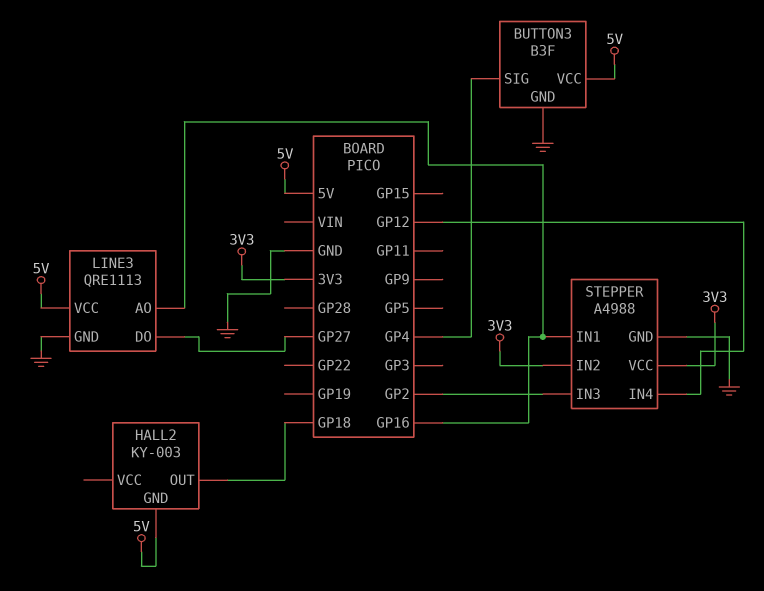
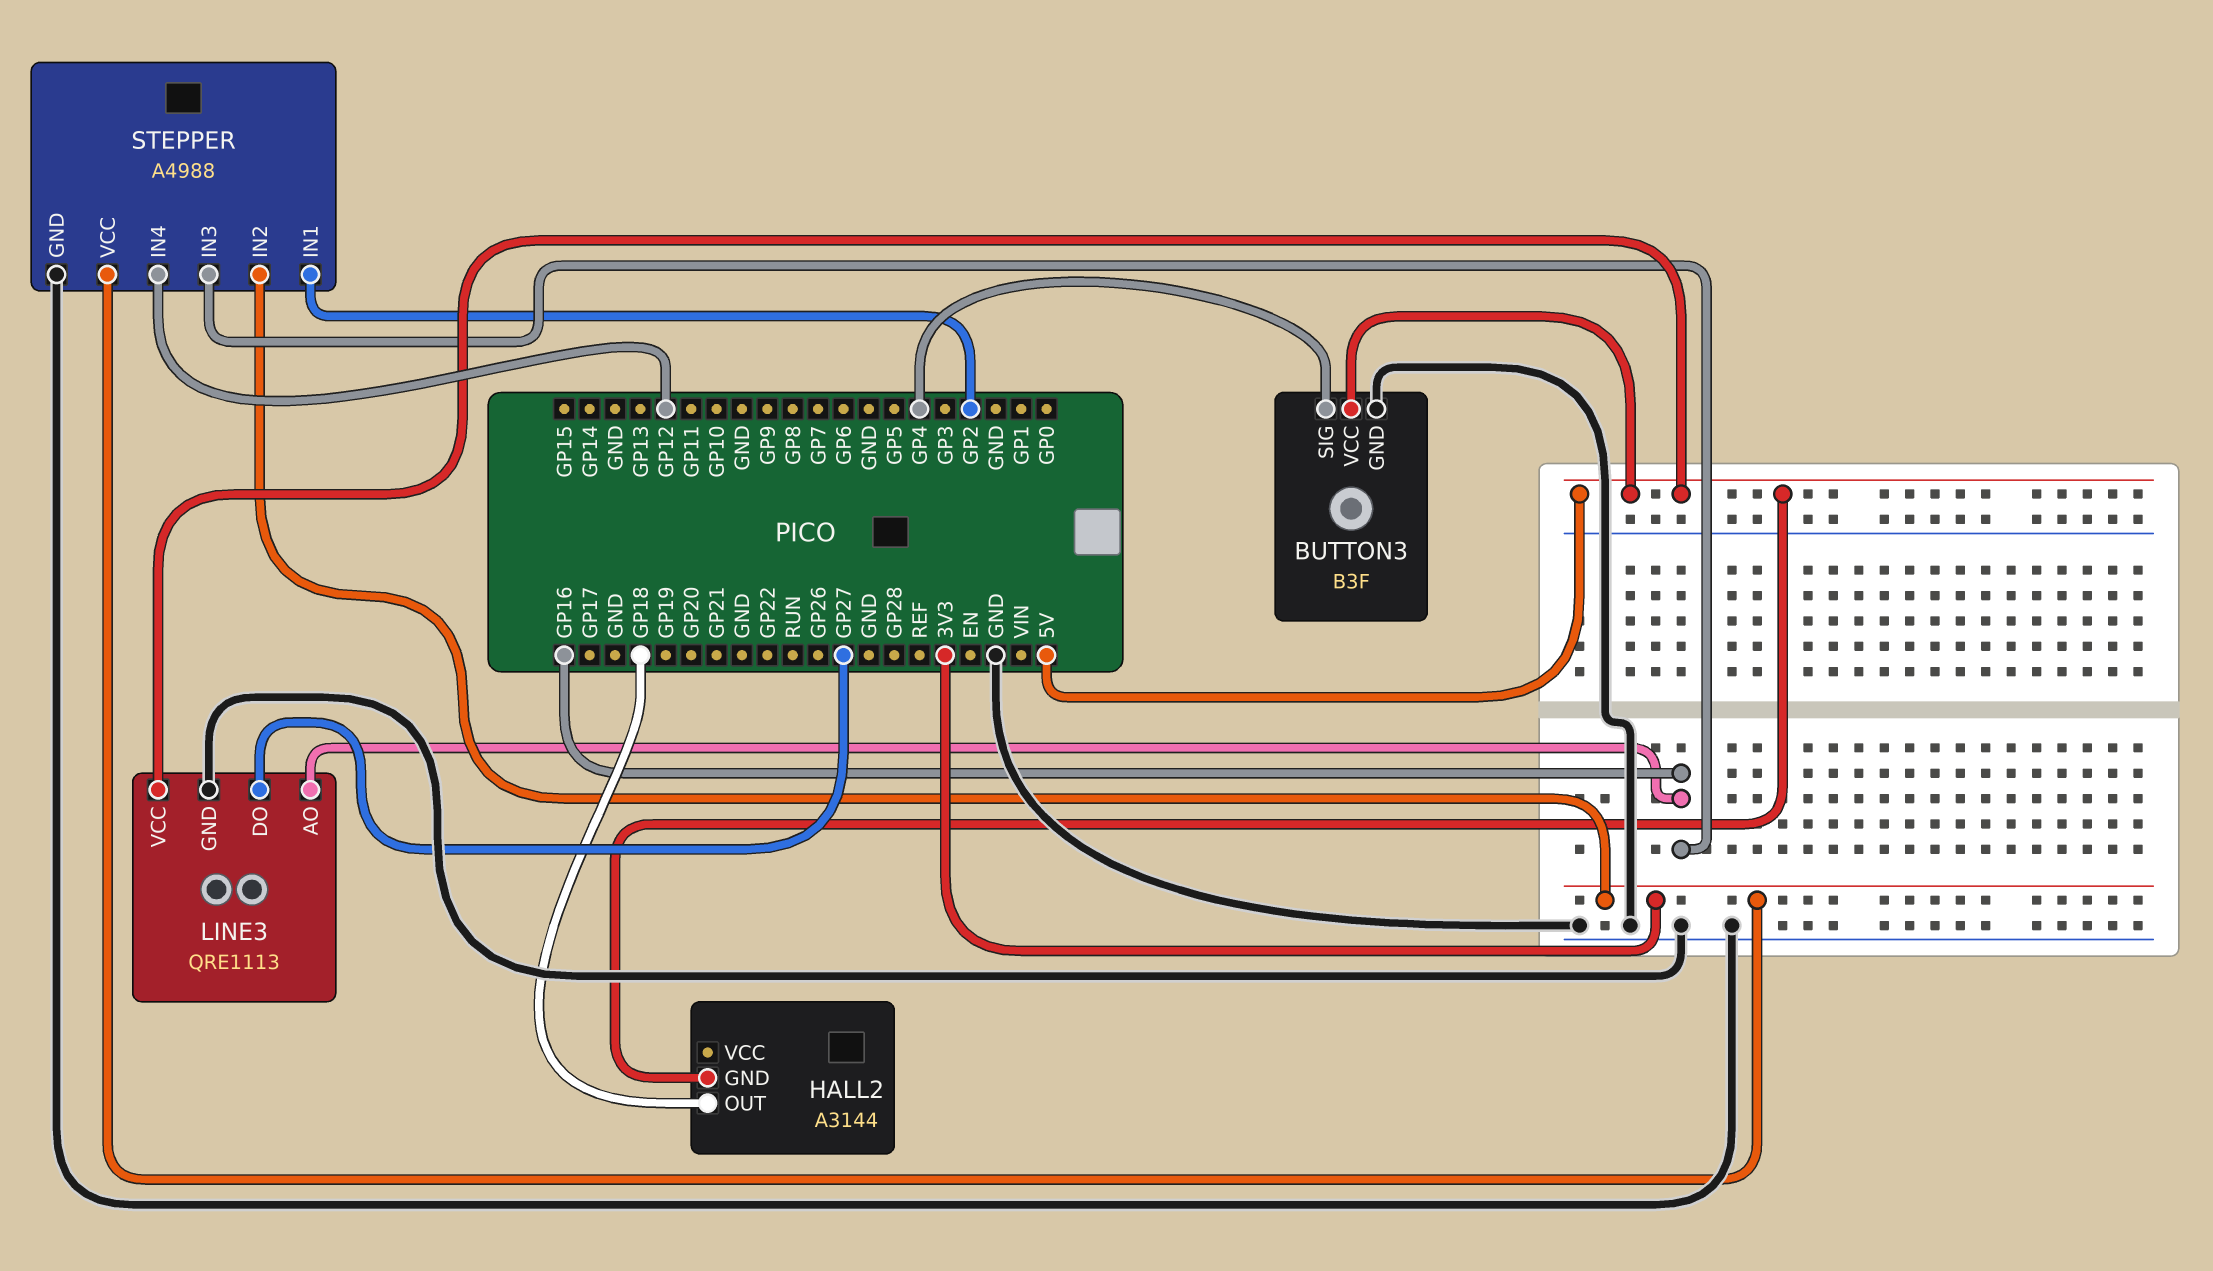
HALL2: KY-003 -> A3144
STEPPER pin IN1: GP16 -> GP2
STEPPER pin IN3: GP2 -> GP16

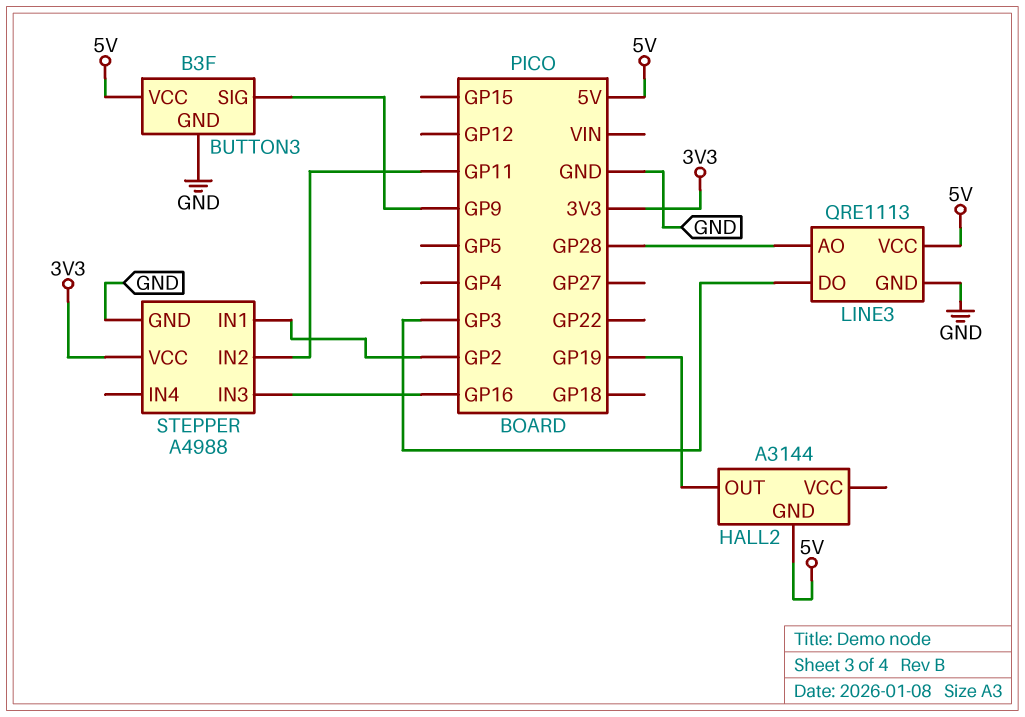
BUTTON3 pin SIG: GP4 -> GP9
HALL2 pin OUT: GP18 -> GP19
LINE3 pin AO: GP16 -> GP28
LINE3 pin DO: GP27 -> GP3
STEPPER pin IN2: 3V3 -> GP11
STEPPER pin IN4: GP12 -> none

